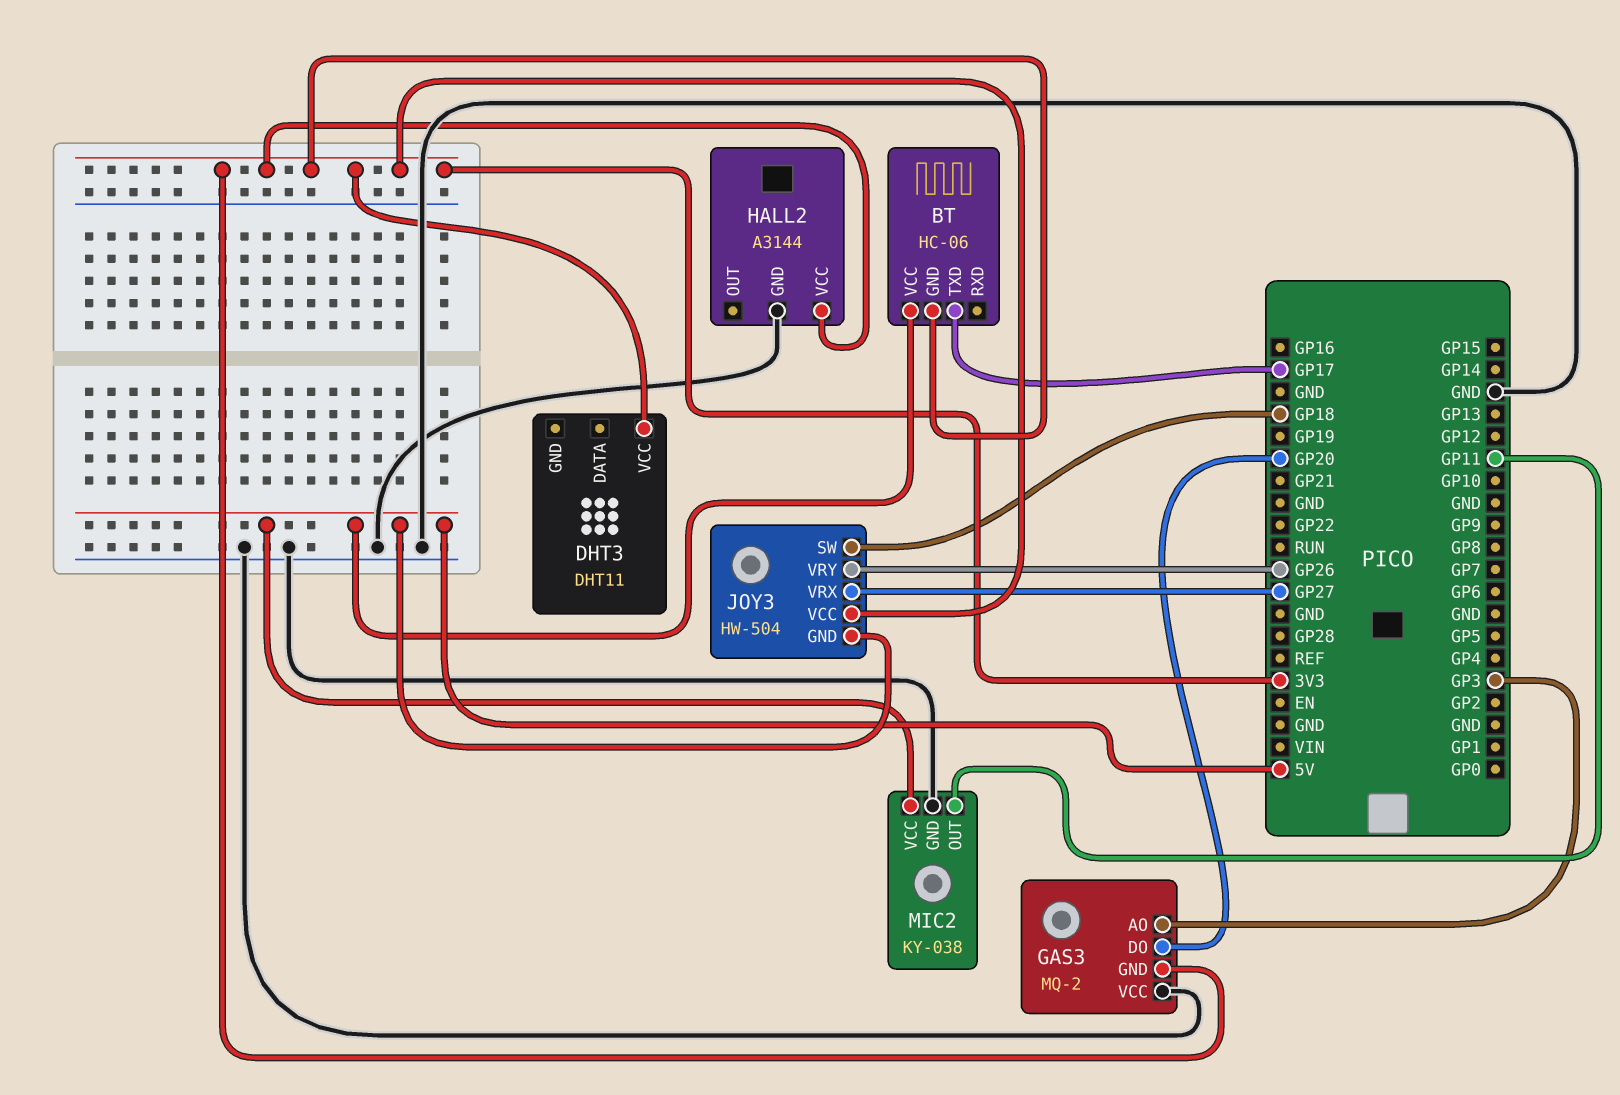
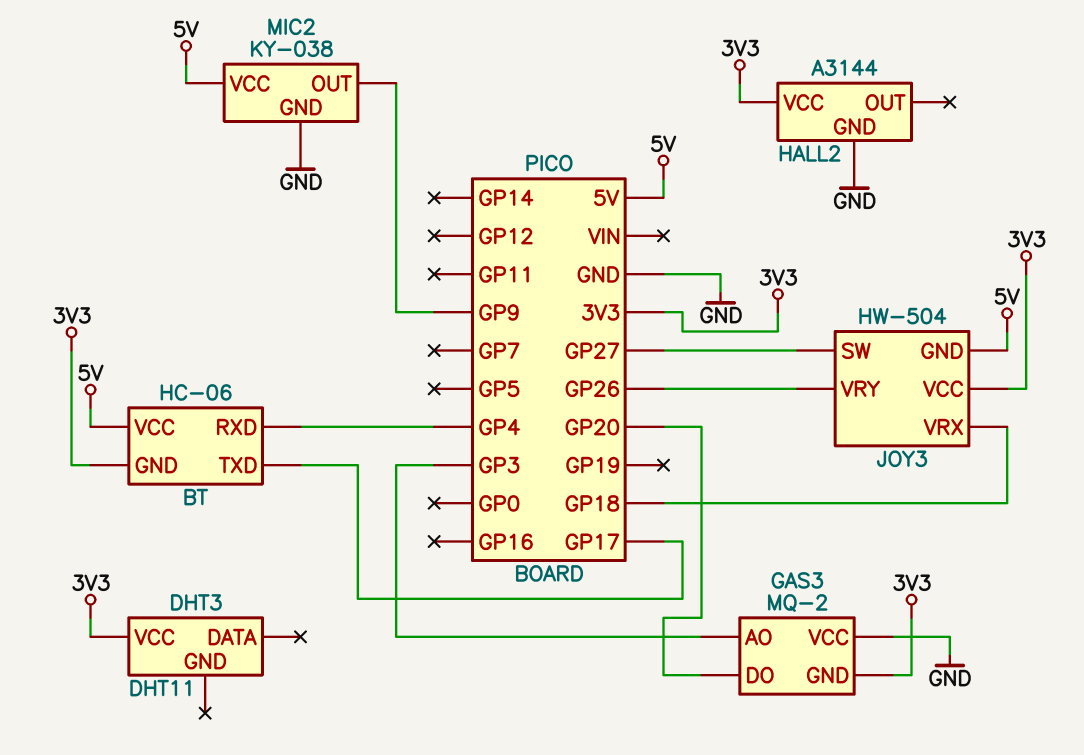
BT pin RXD: none -> GP4
JOY3 pin SW: GP18 -> GP27
JOY3 pin VRX: GP27 -> GP18
MIC2 pin OUT: GP11 -> GP9

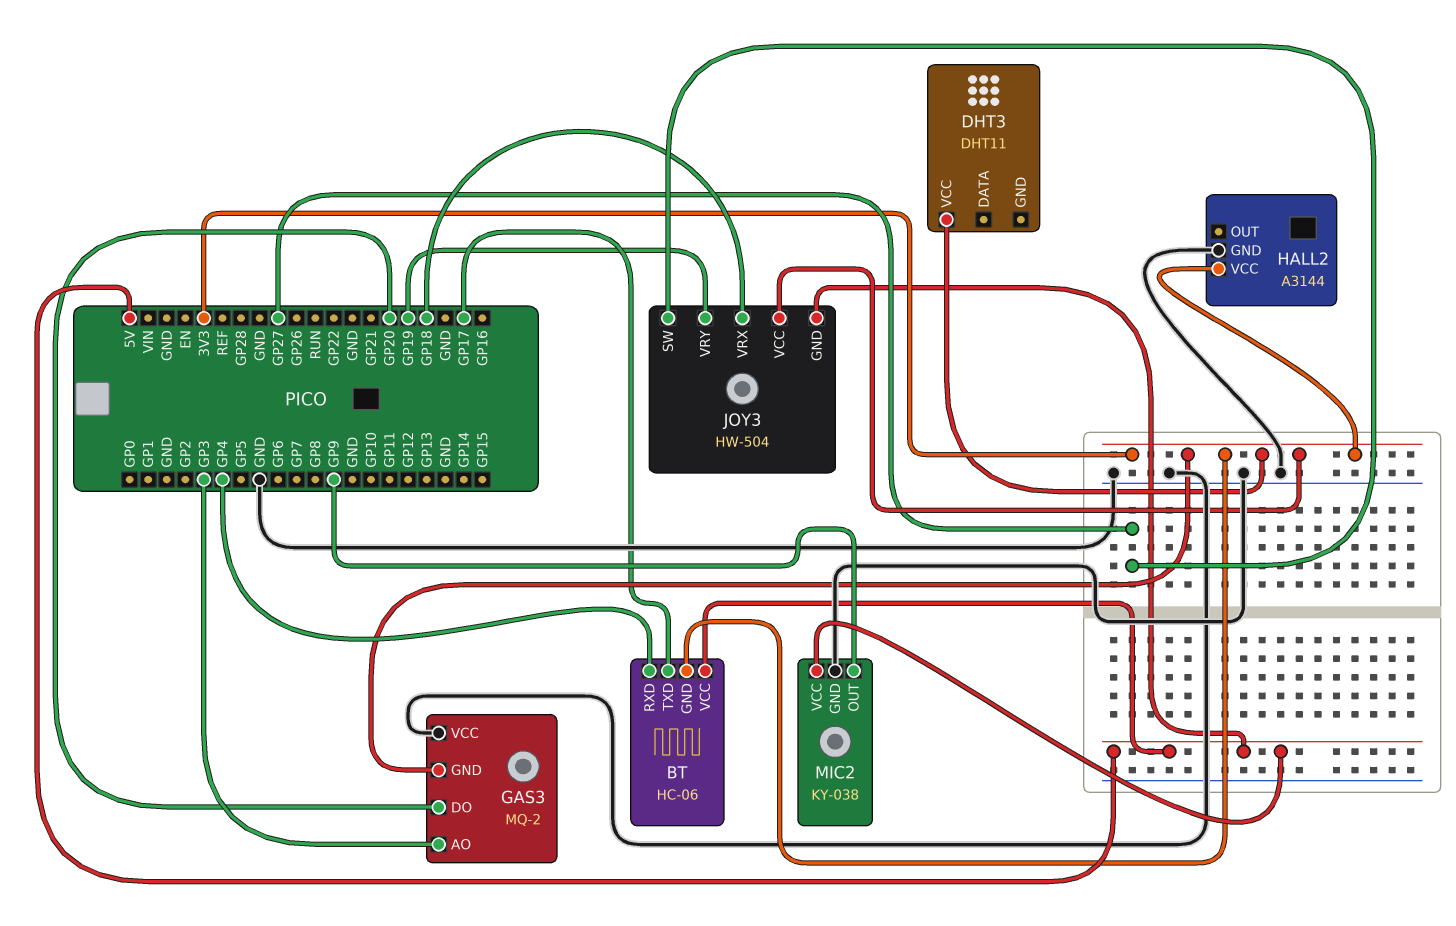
JOY3 pin VRY: GP26 -> GP19

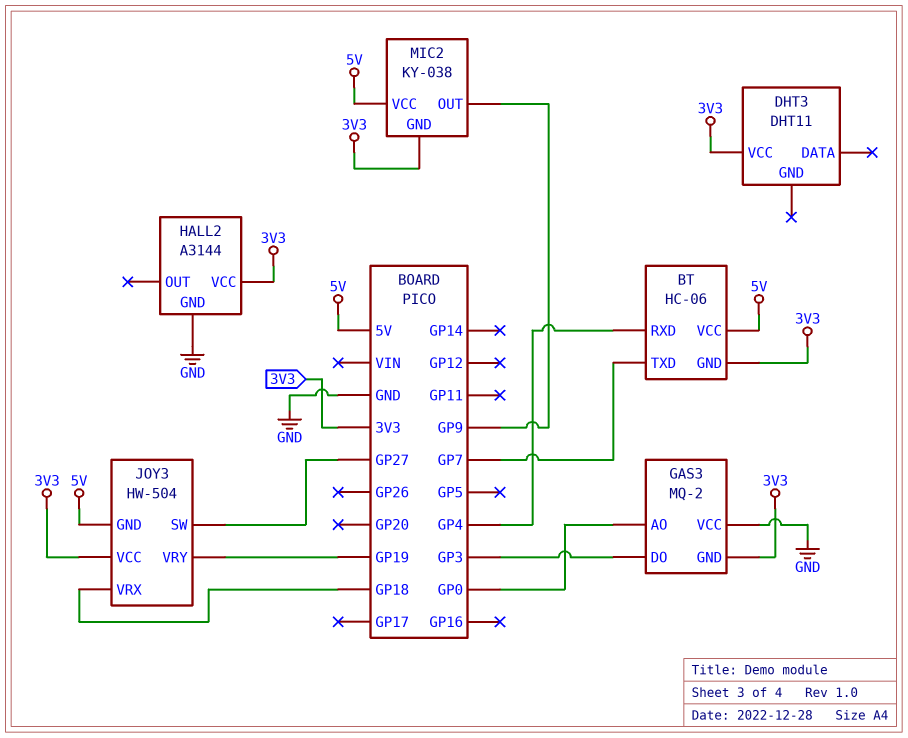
BT pin TXD: GP17 -> GP7
GAS3 pin AO: GP3 -> GP0
GAS3 pin DO: GP20 -> GP3
MIC2 pin GND: GND -> 3V3

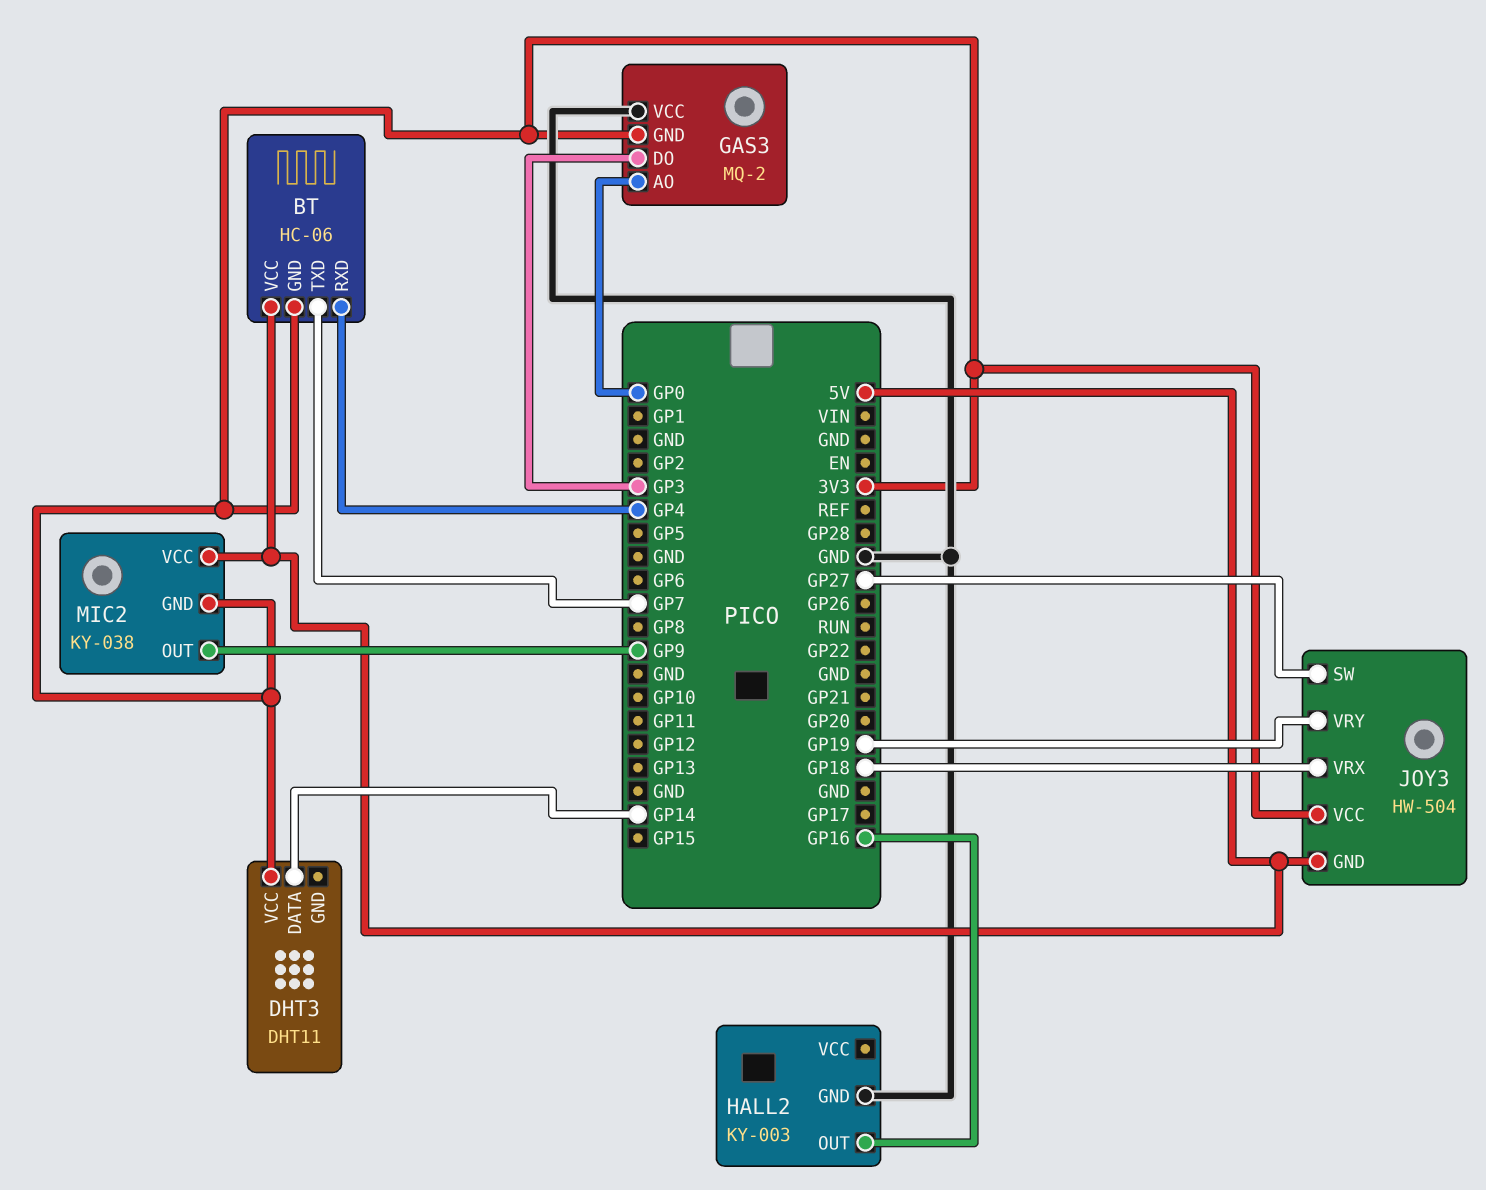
DHT3 pin DATA: none -> GP14
HALL2: A3144 -> KY-003
HALL2 pin OUT: none -> GP16
HALL2 pin VCC: 3V3 -> none

